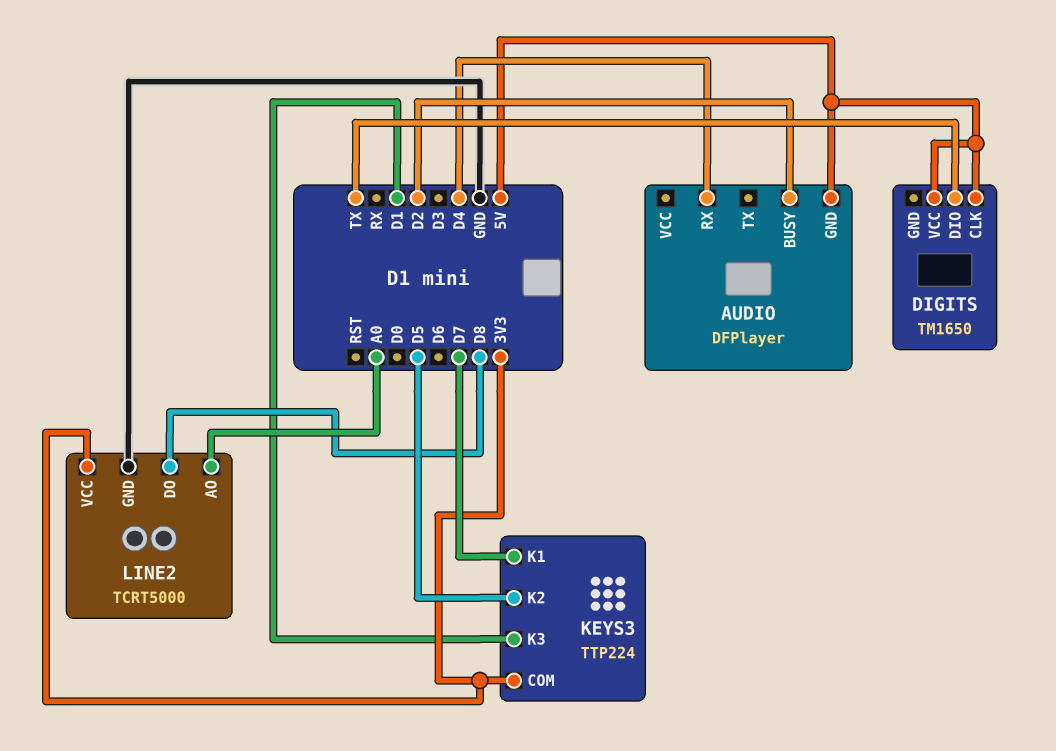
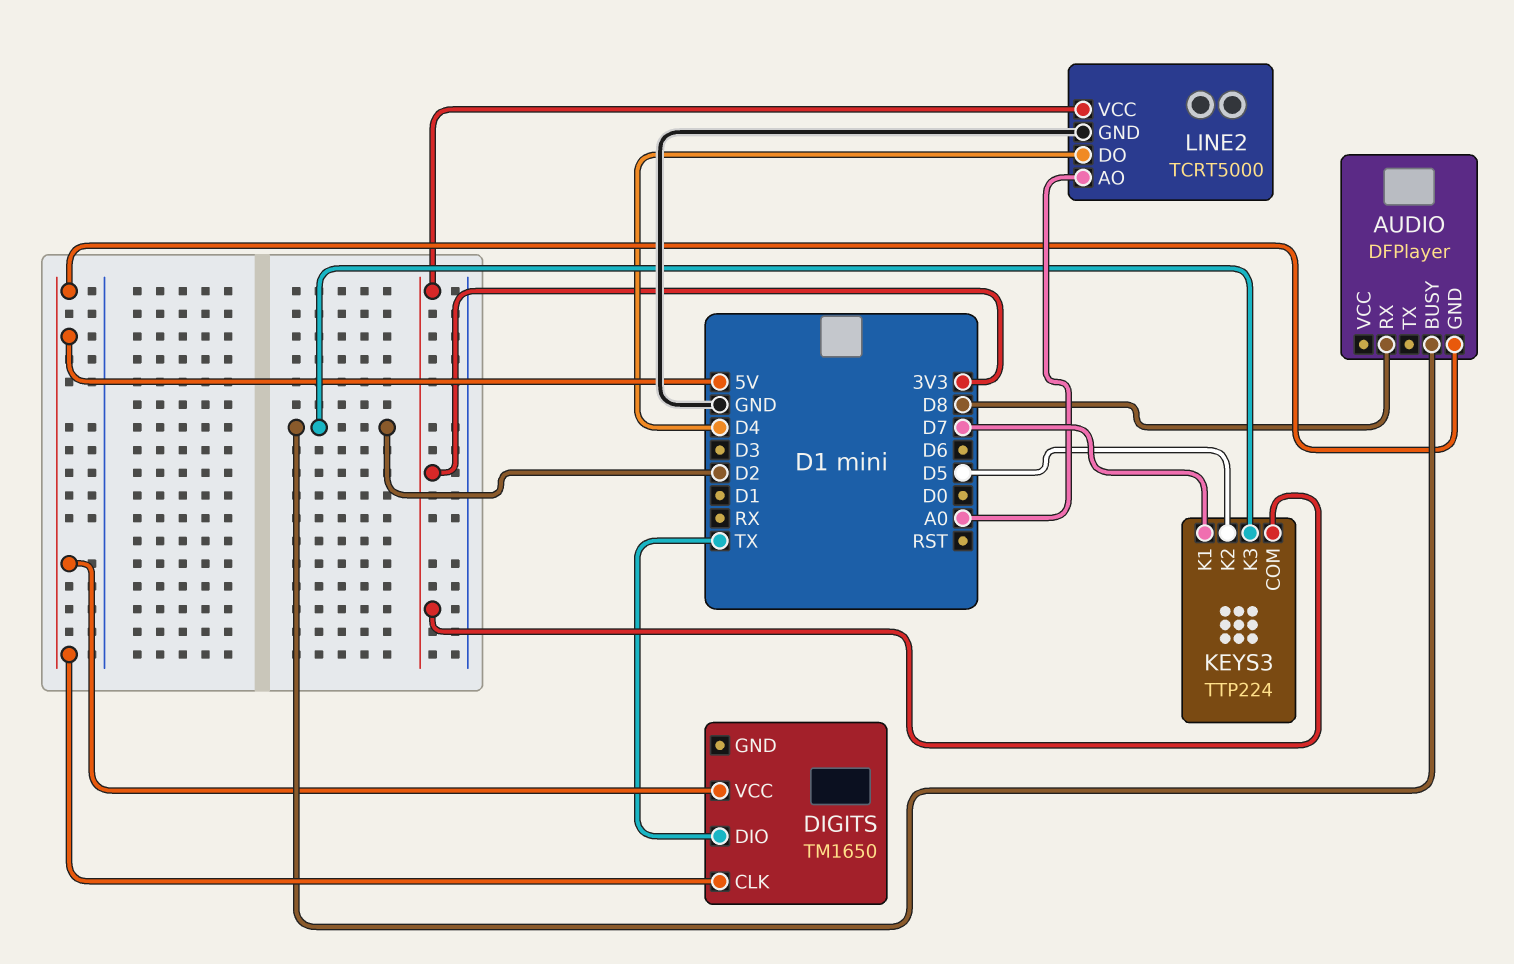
AUDIO pin RX: D4 -> D8
KEYS3 pin K3: D1 -> D2
LINE2 pin DO: D8 -> D4

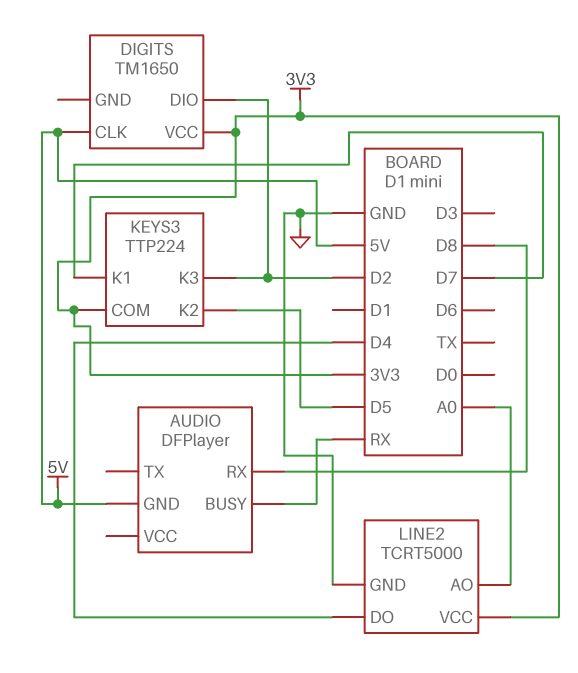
AUDIO pin BUSY: D2 -> RX
DIGITS pin DIO: TX -> D2
DIGITS pin VCC: 5V -> 3V3

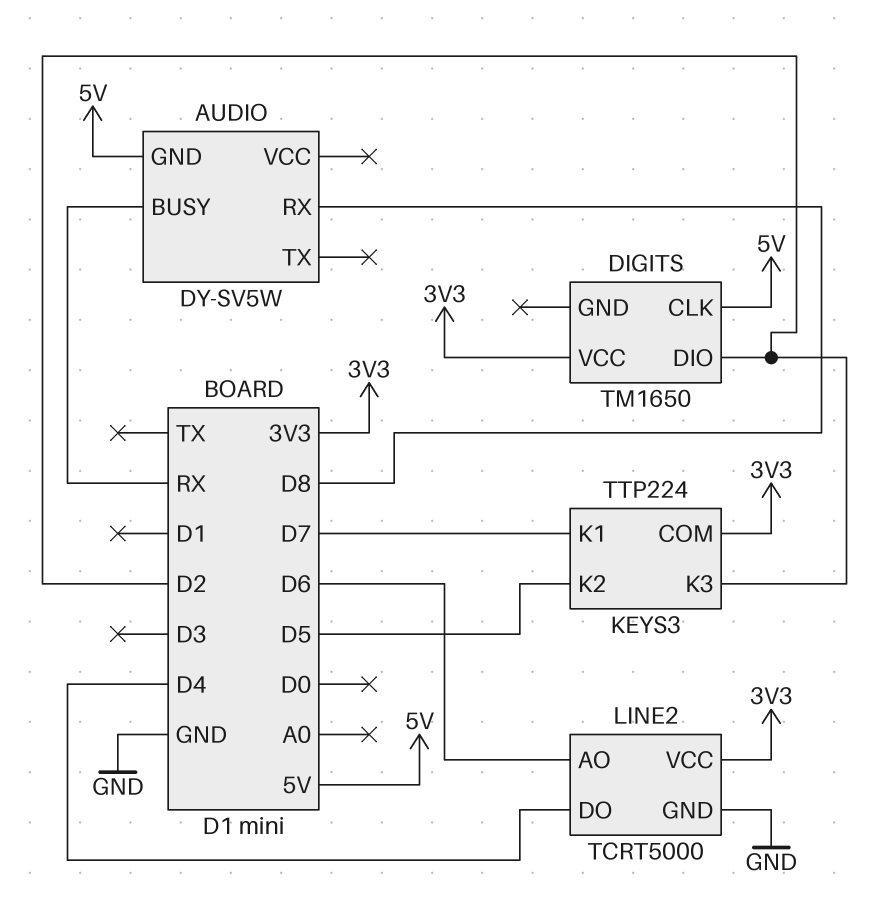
AUDIO: DFPlayer -> DY-SV5W
LINE2 pin AO: A0 -> D6

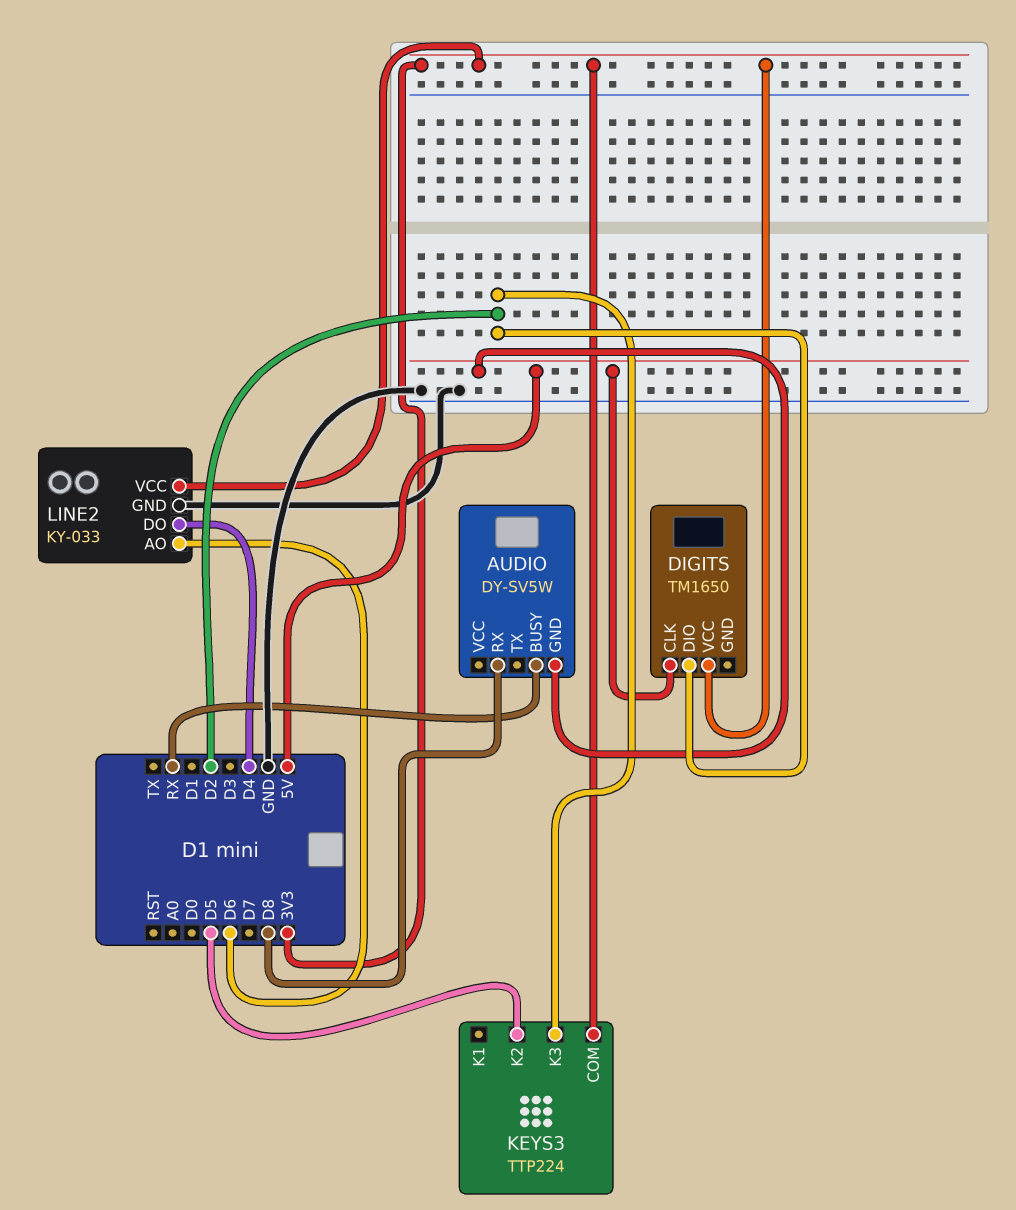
KEYS3 pin K1: D7 -> none
LINE2: TCRT5000 -> KY-033

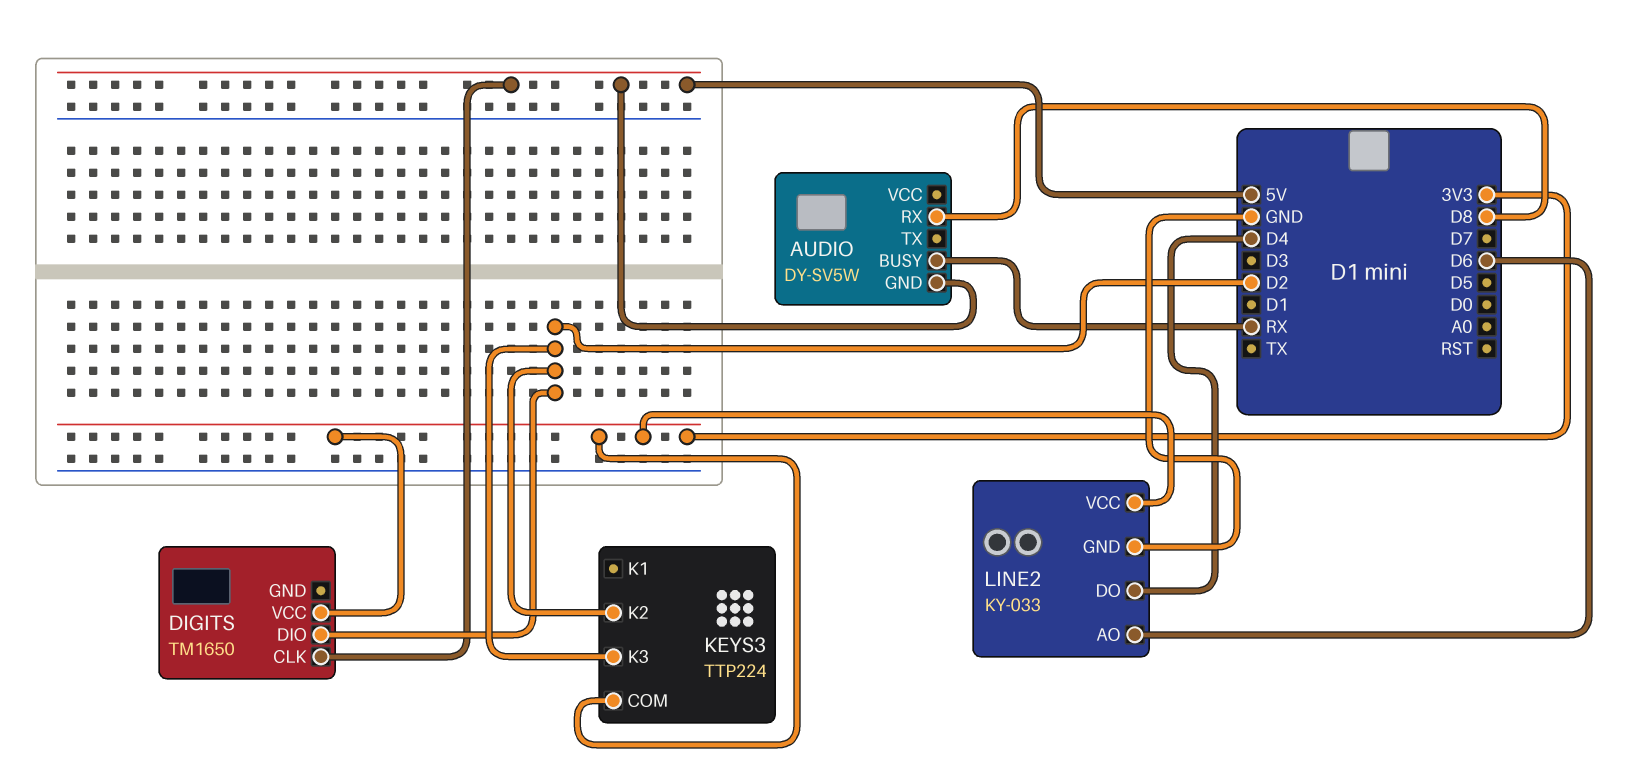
KEYS3 pin K2: D5 -> D2

